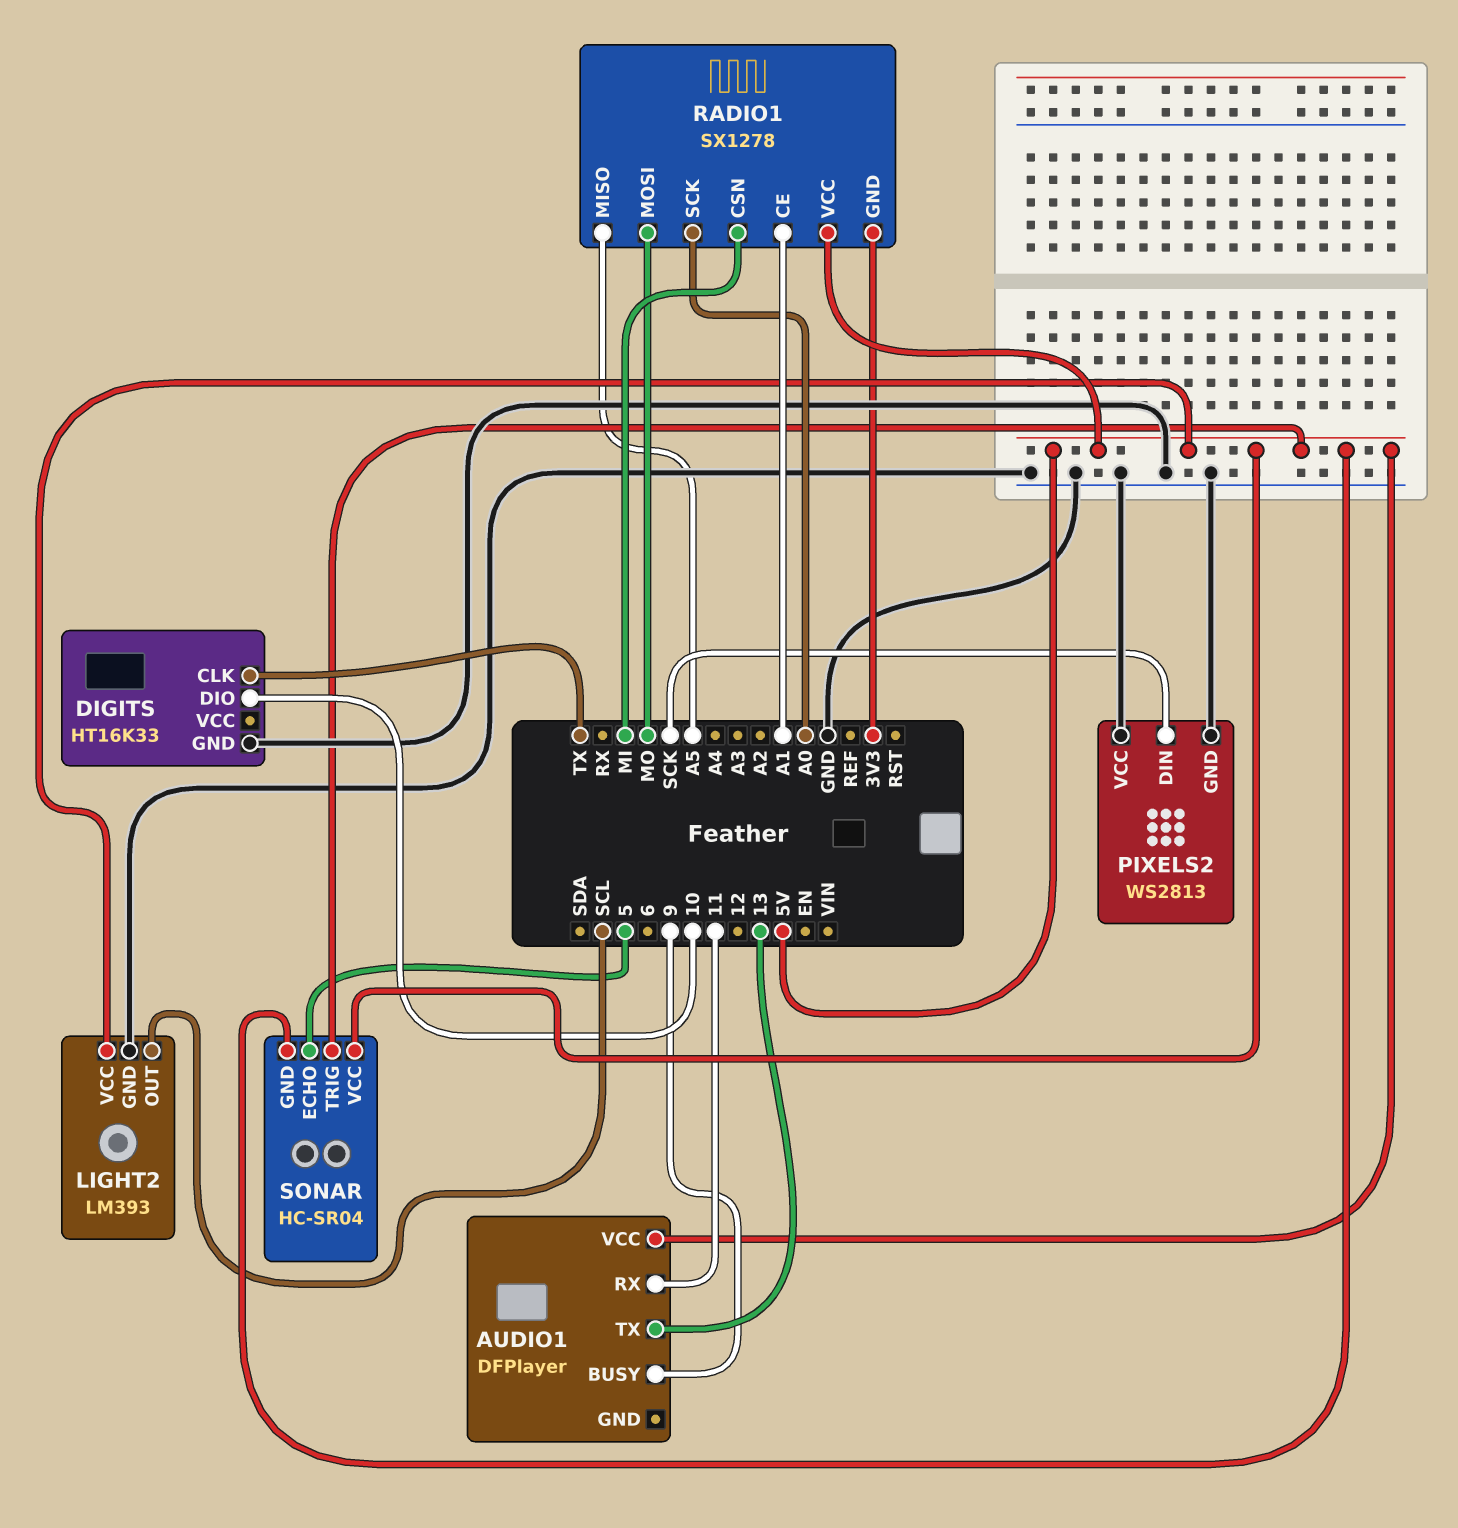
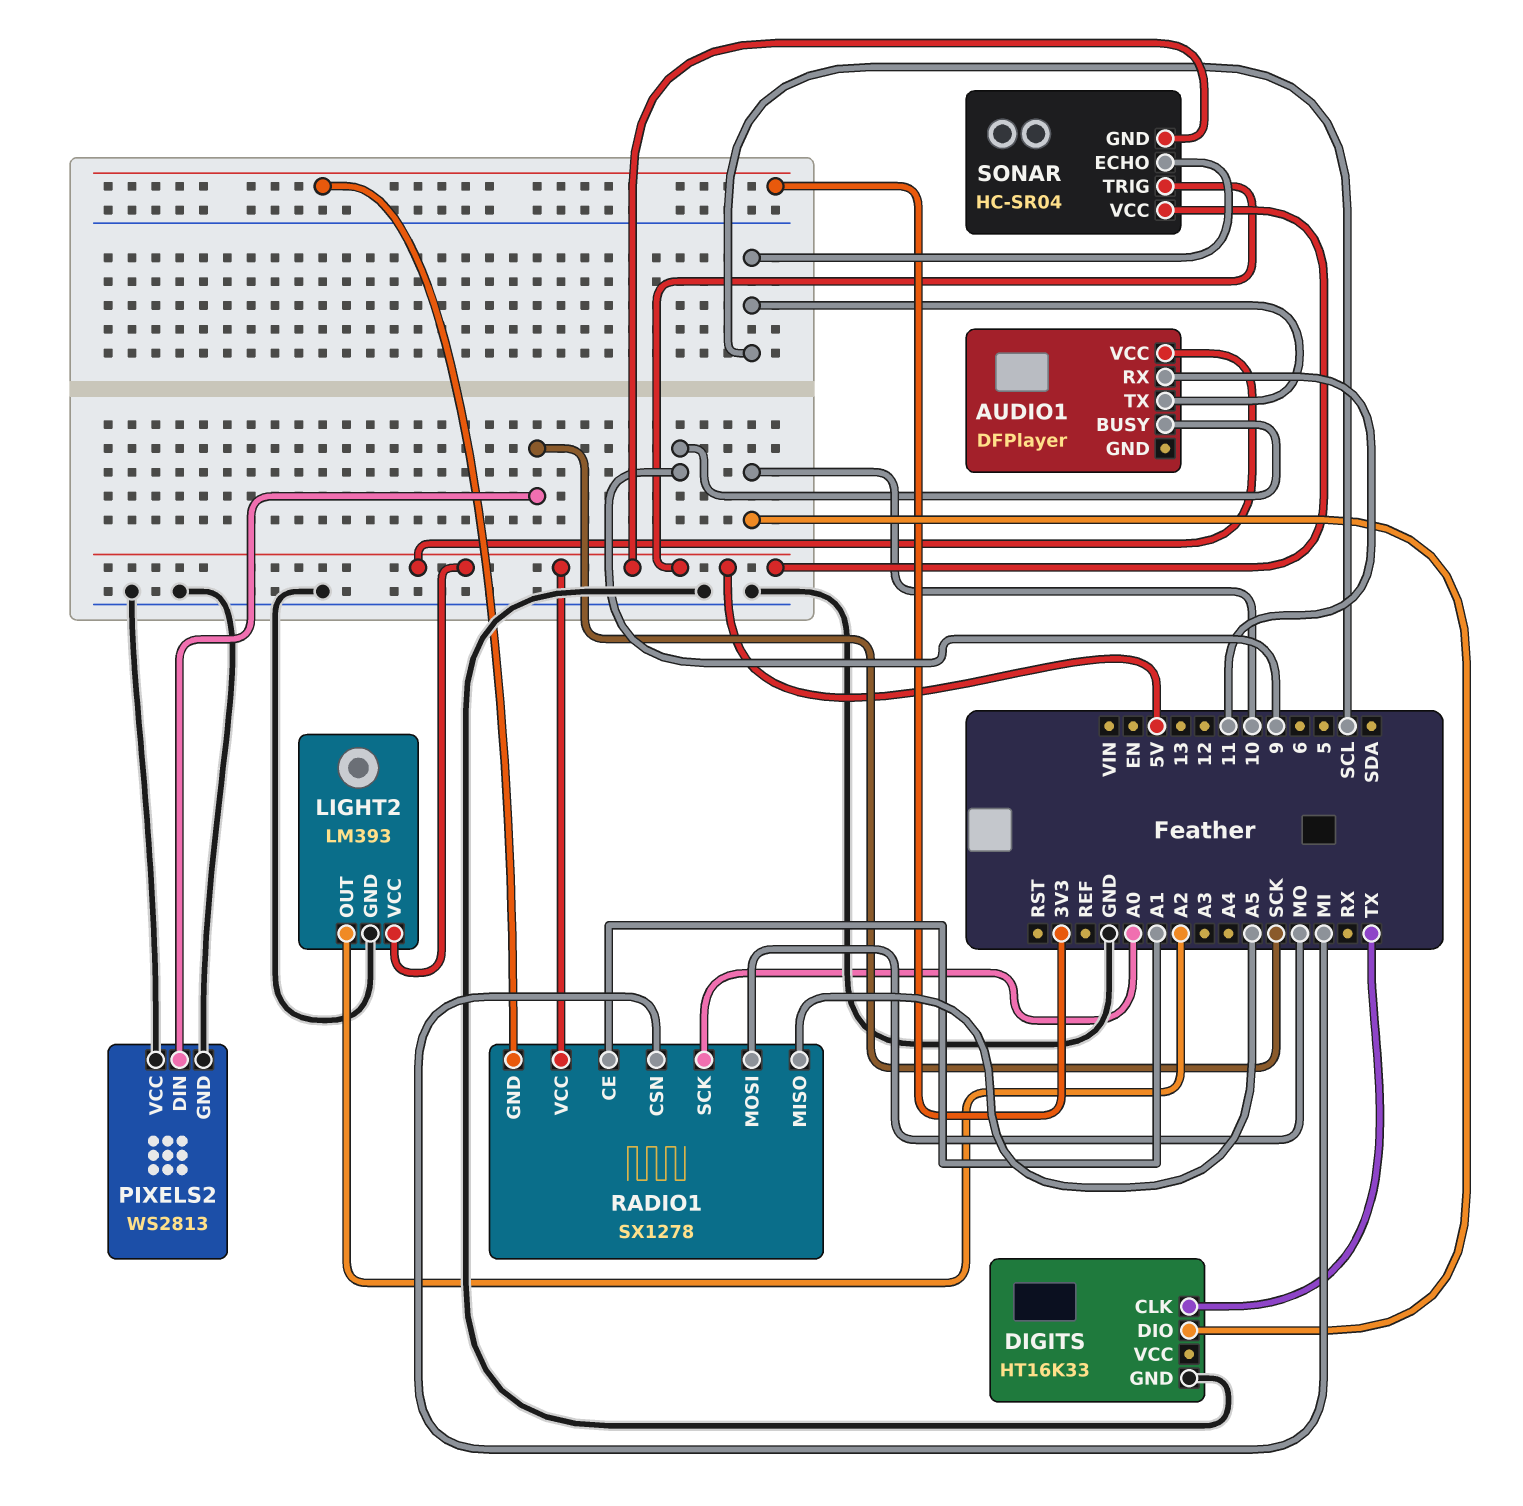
AUDIO1 pin TX: 13 -> SCL
LIGHT2 pin OUT: SCL -> A2
SONAR pin ECHO: 5 -> SCL

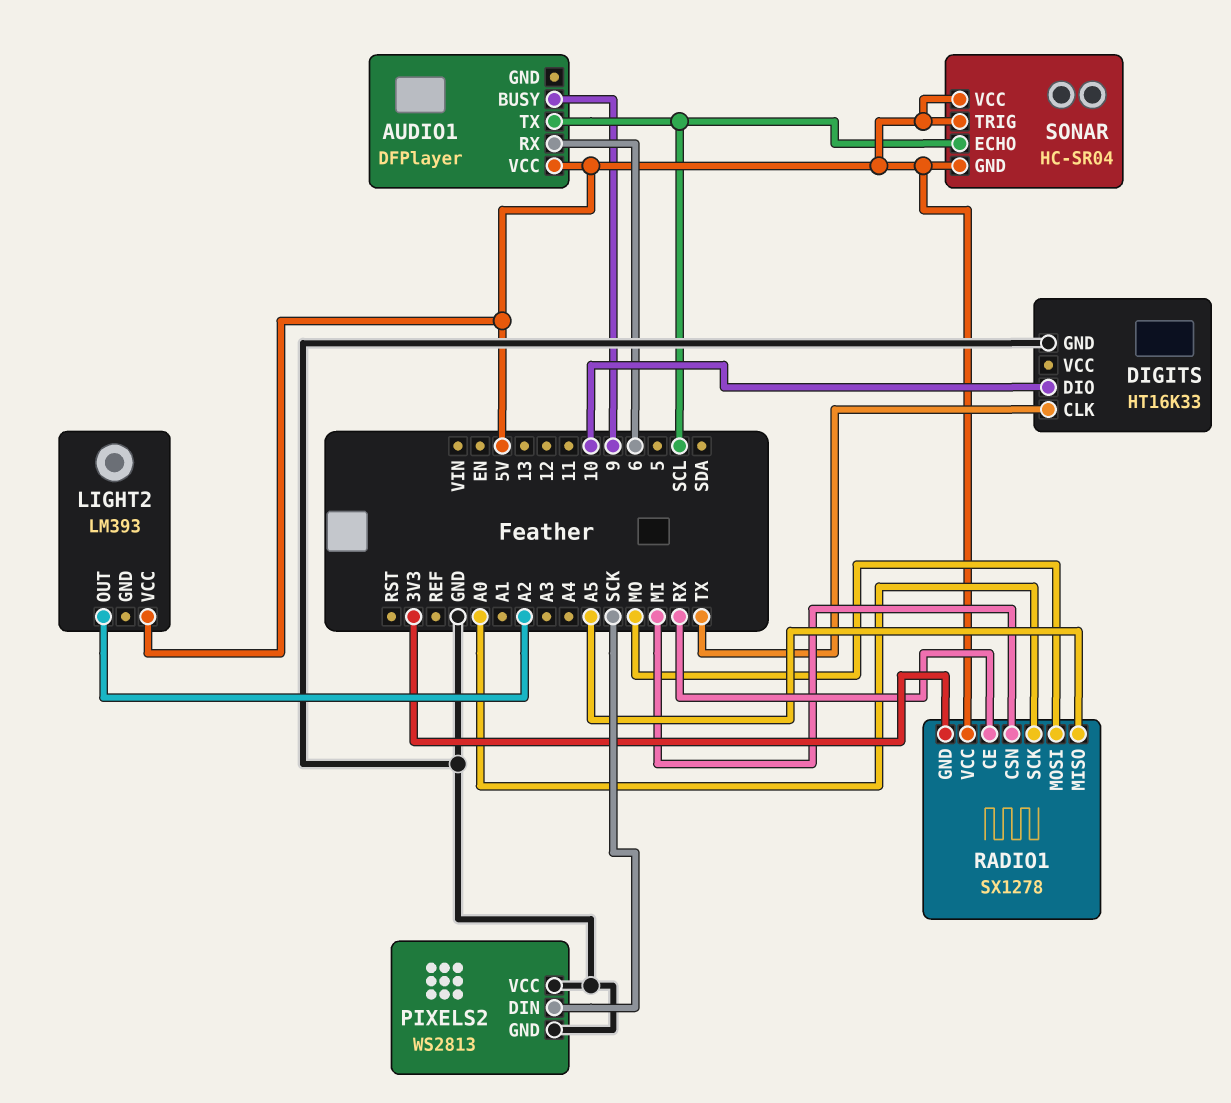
AUDIO1 pin RX: 11 -> 6
LIGHT2 pin GND: GND -> none
RADIO1 pin CE: A1 -> RX

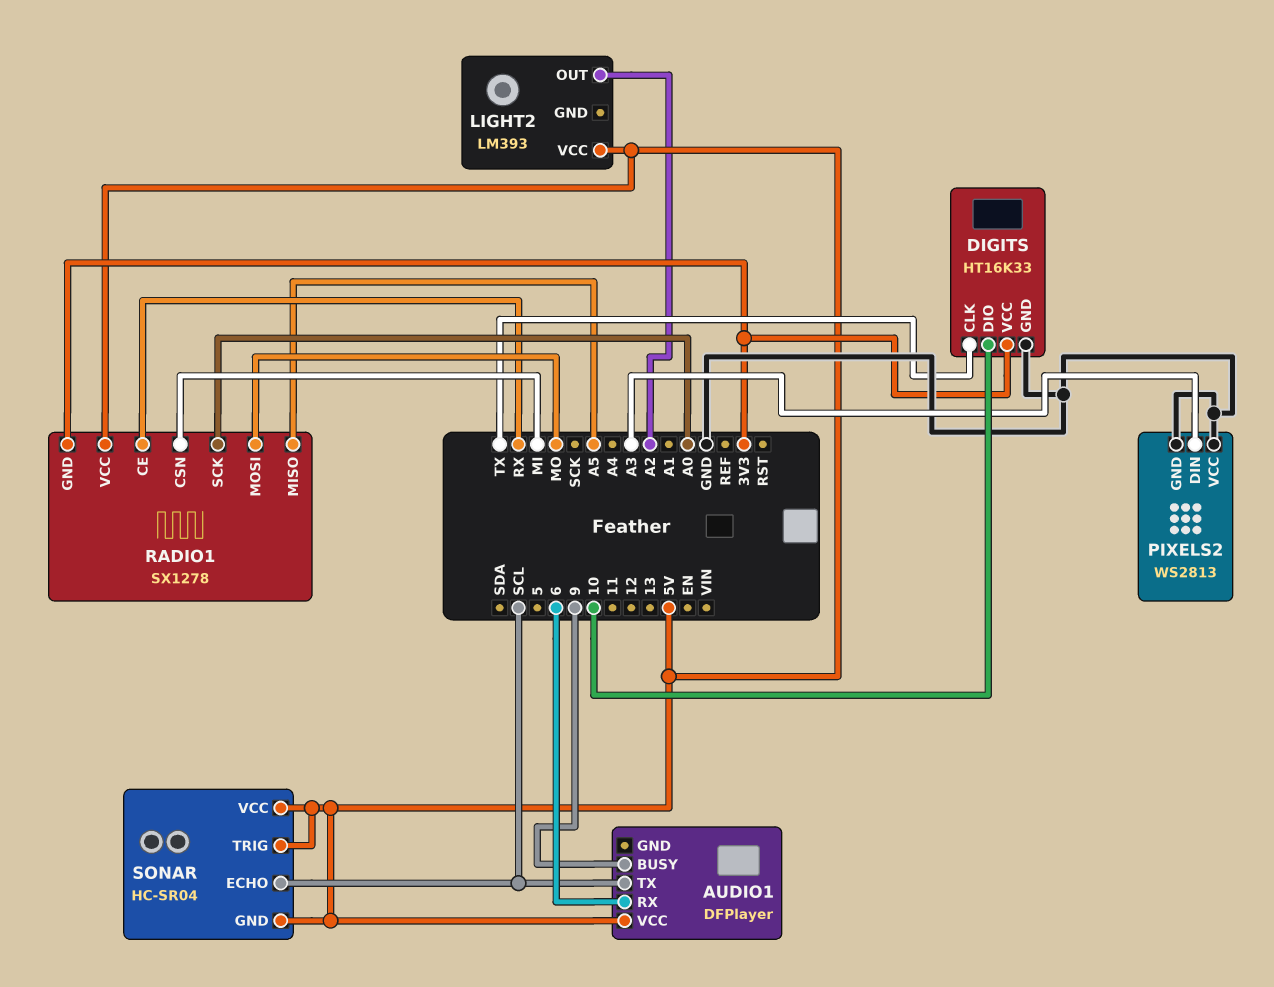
DIGITS pin VCC: none -> 3V3
PIXELS2 pin DIN: SCK -> A3

